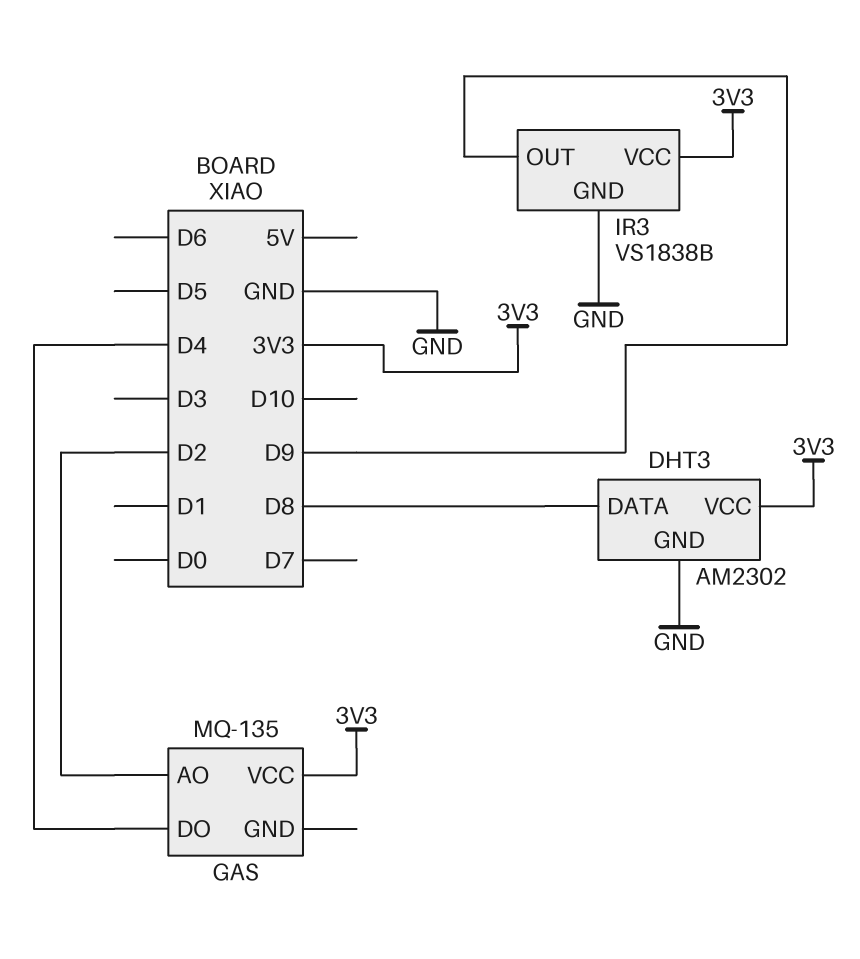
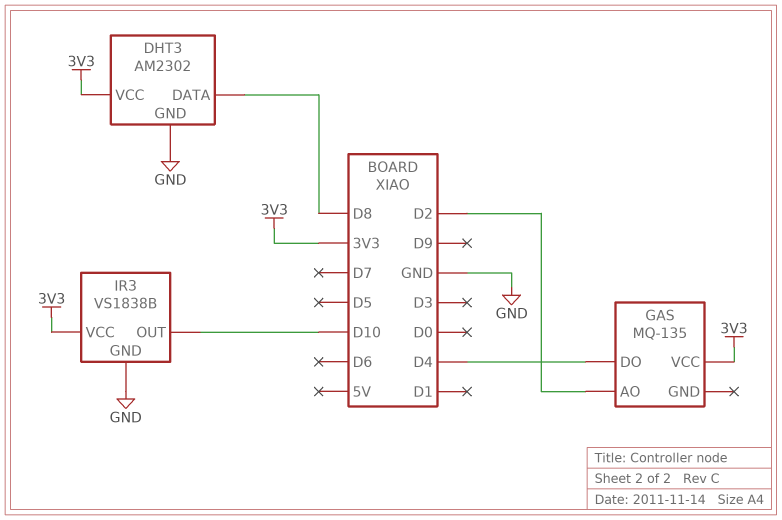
IR3 pin OUT: D9 -> D10

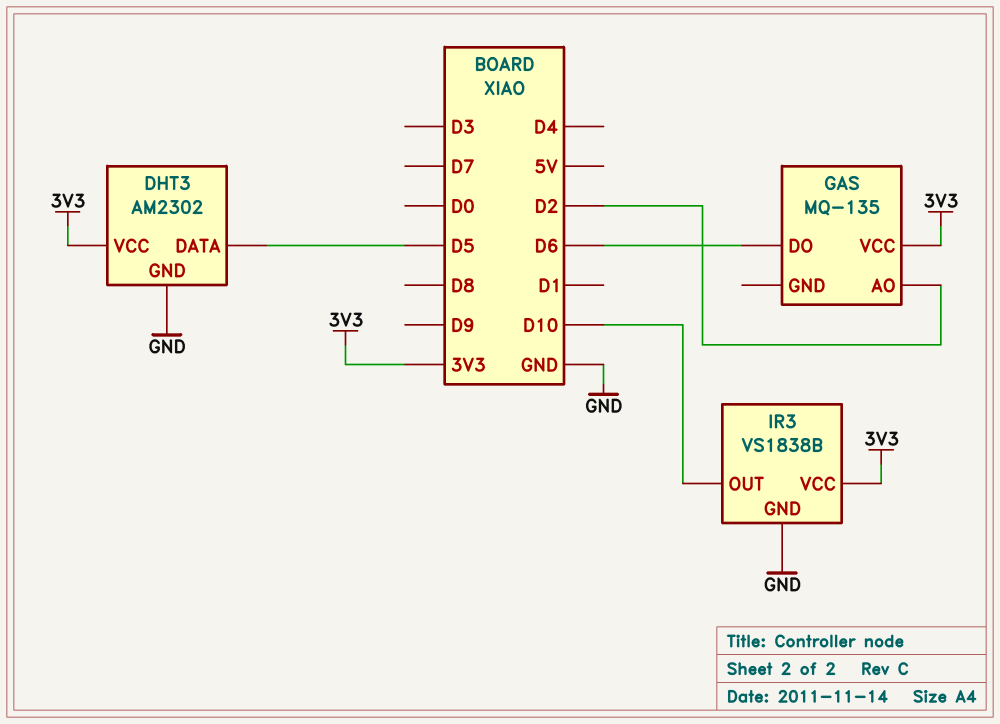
DHT3 pin DATA: D8 -> D5
GAS pin DO: D4 -> D6

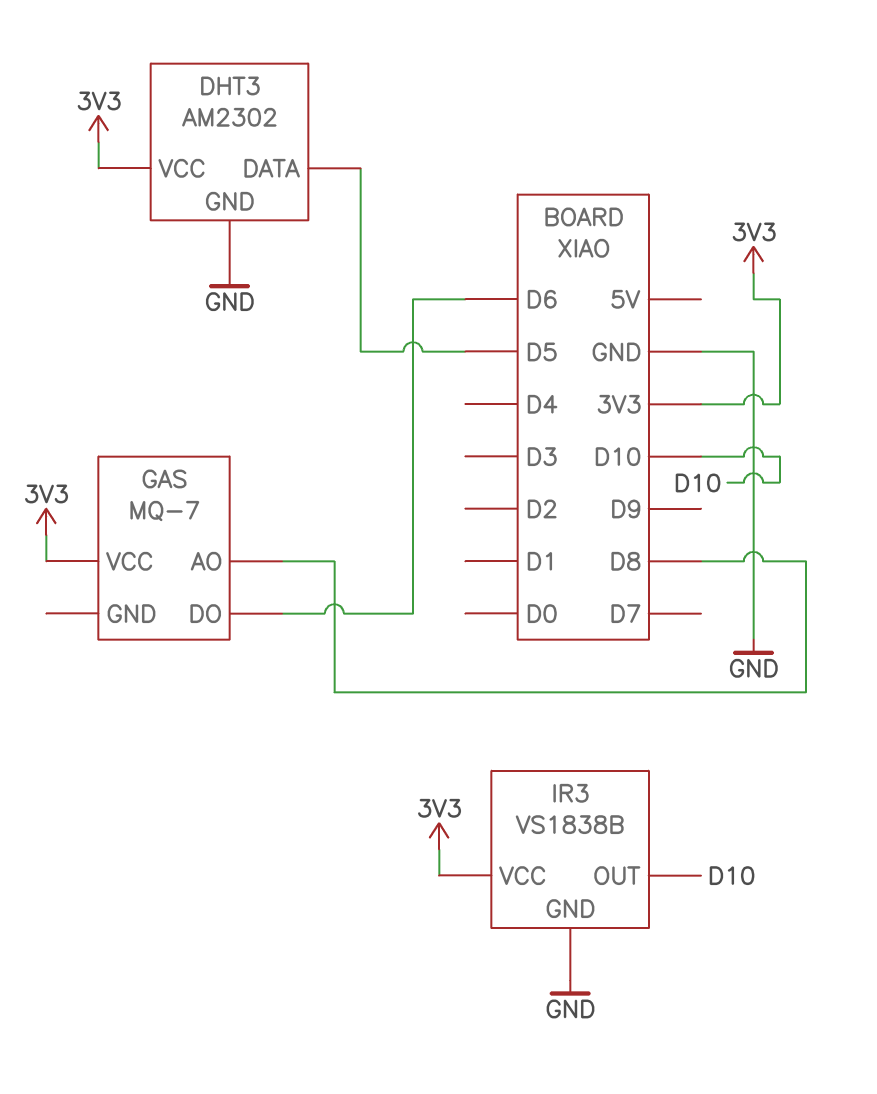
GAS: MQ-135 -> MQ-7
GAS pin AO: D2 -> D8

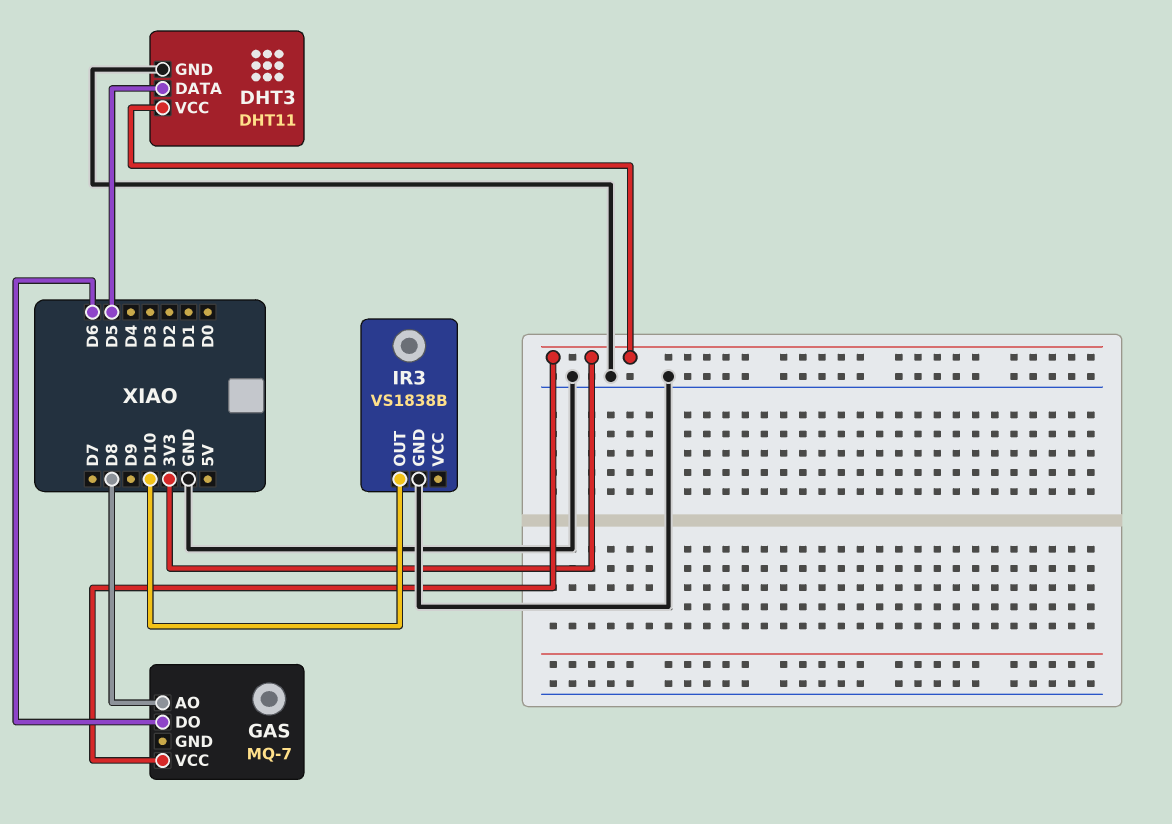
DHT3: AM2302 -> DHT11
IR3 pin VCC: 3V3 -> none

